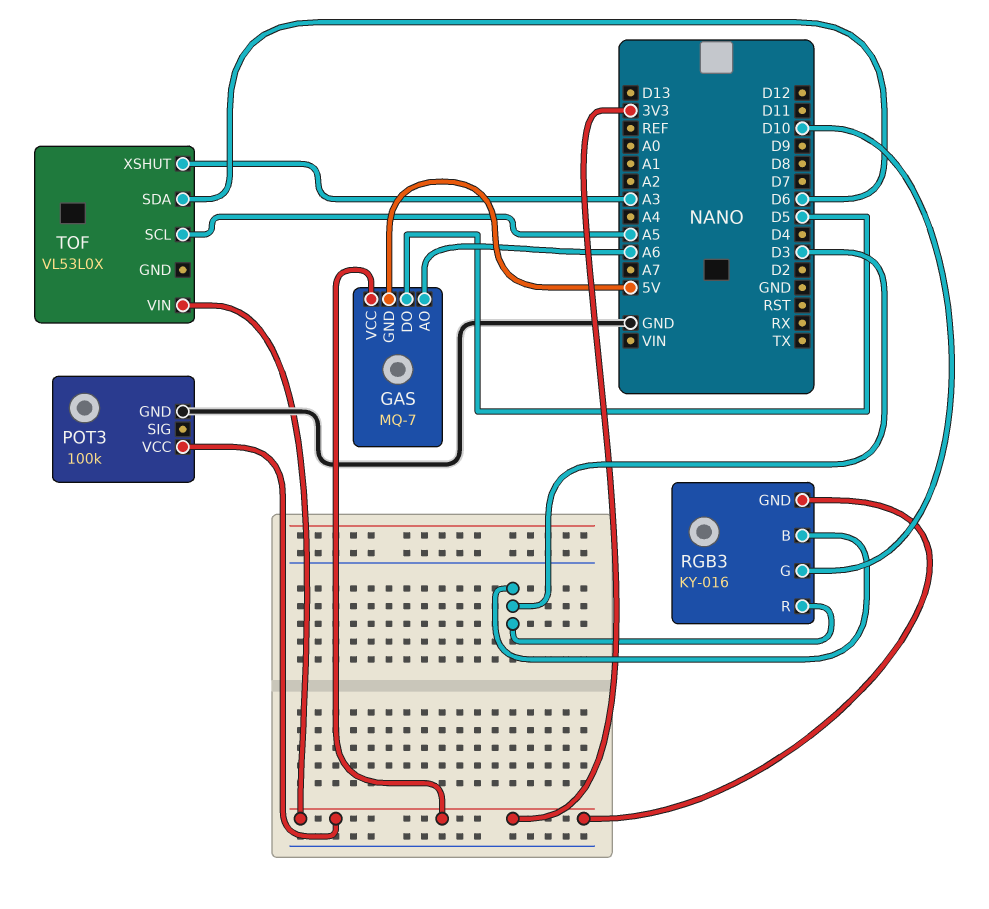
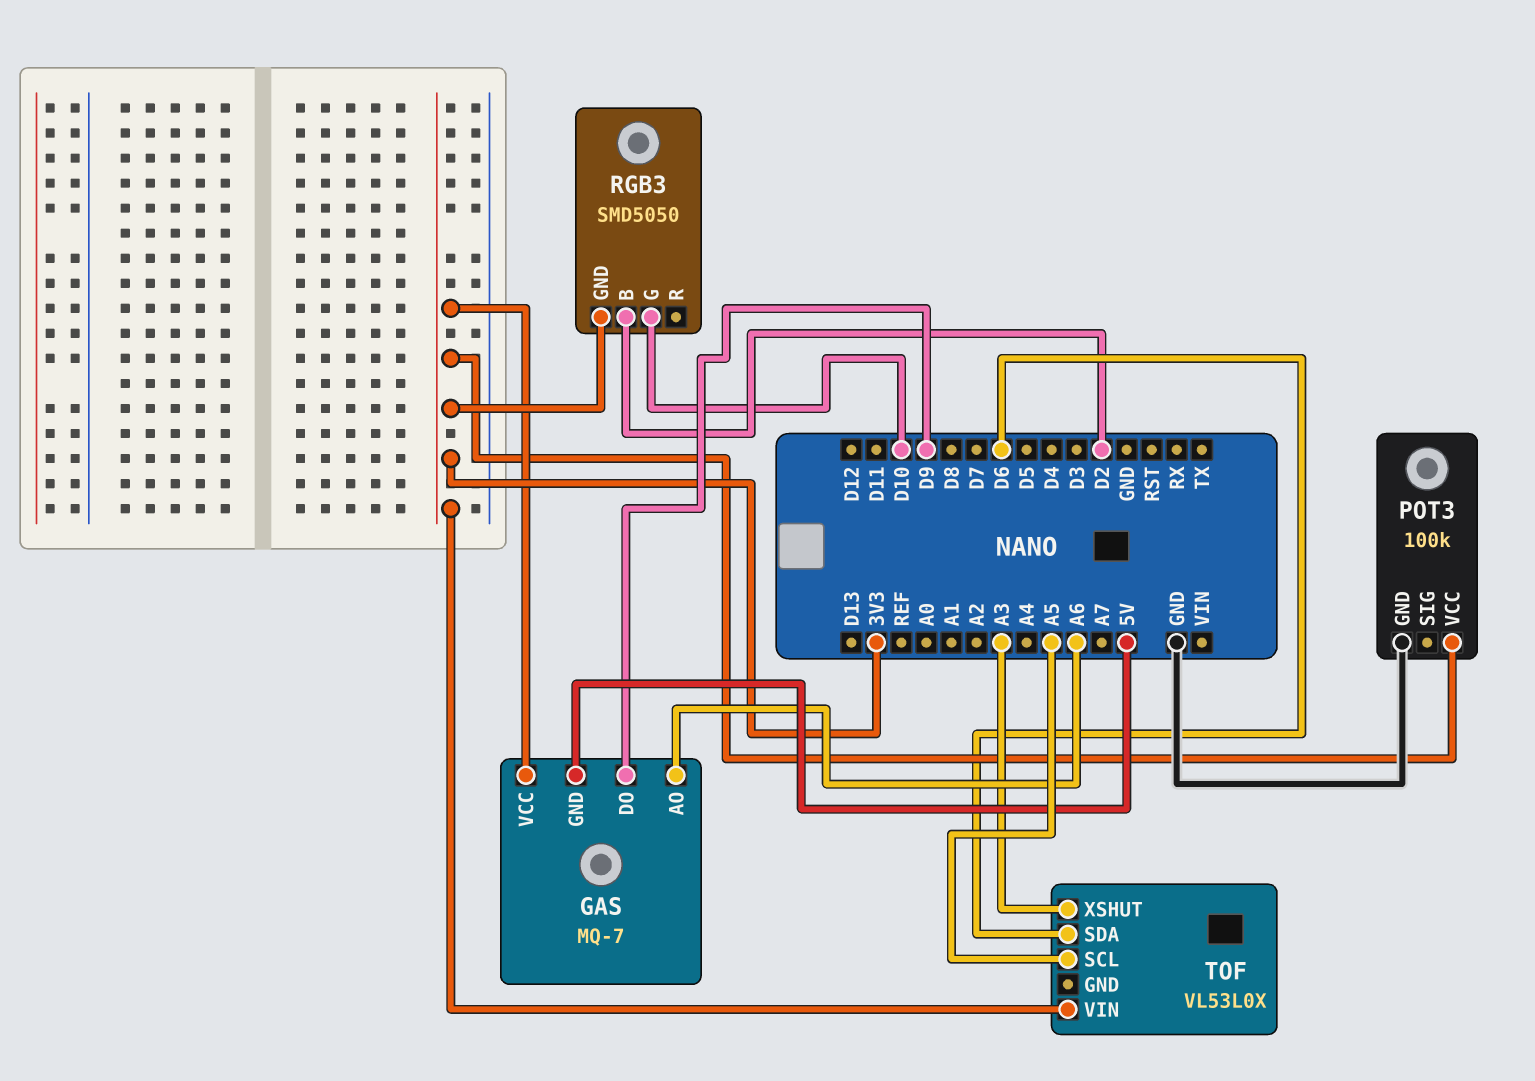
GAS pin DO: D5 -> D9
RGB3: KY-016 -> SMD5050
RGB3 pin B: D3 -> D2
RGB3 pin R: D3 -> none

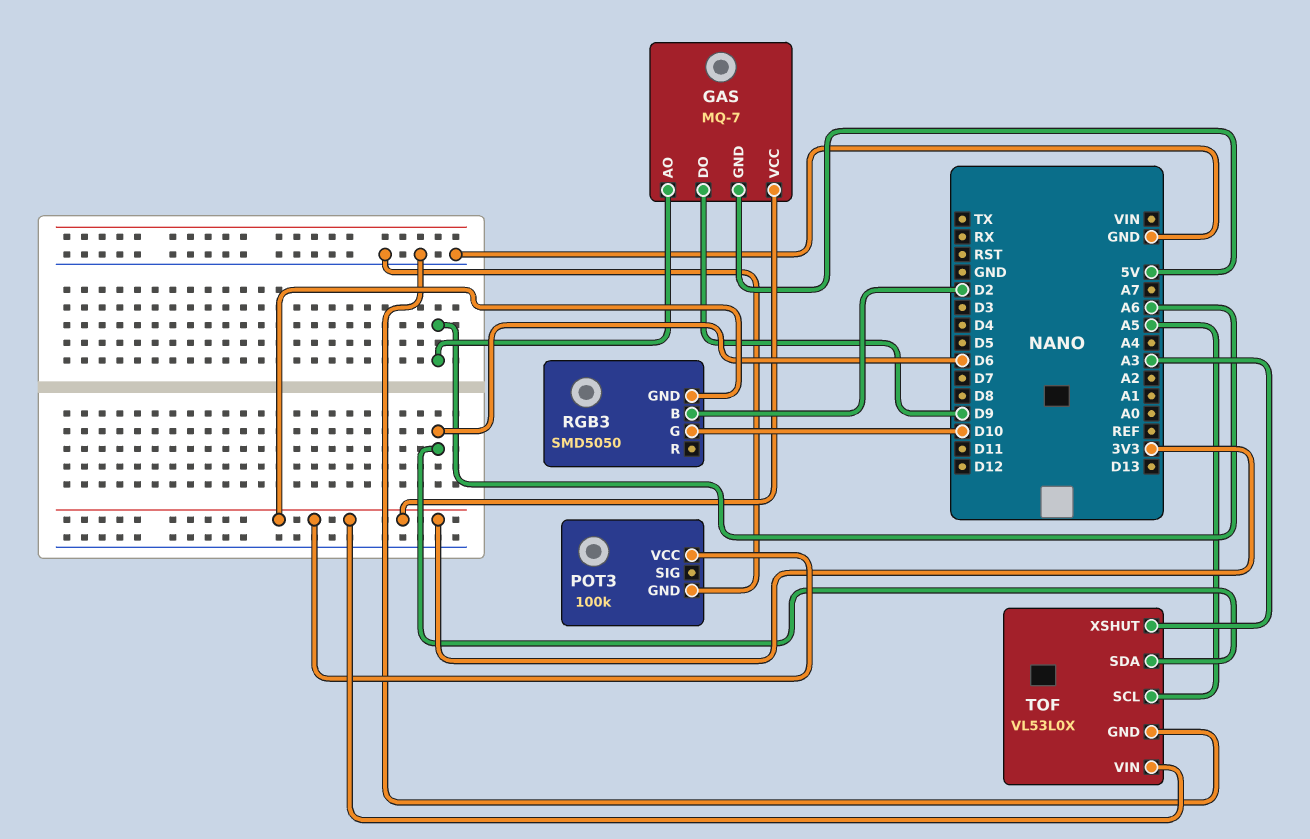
TOF pin GND: none -> GND

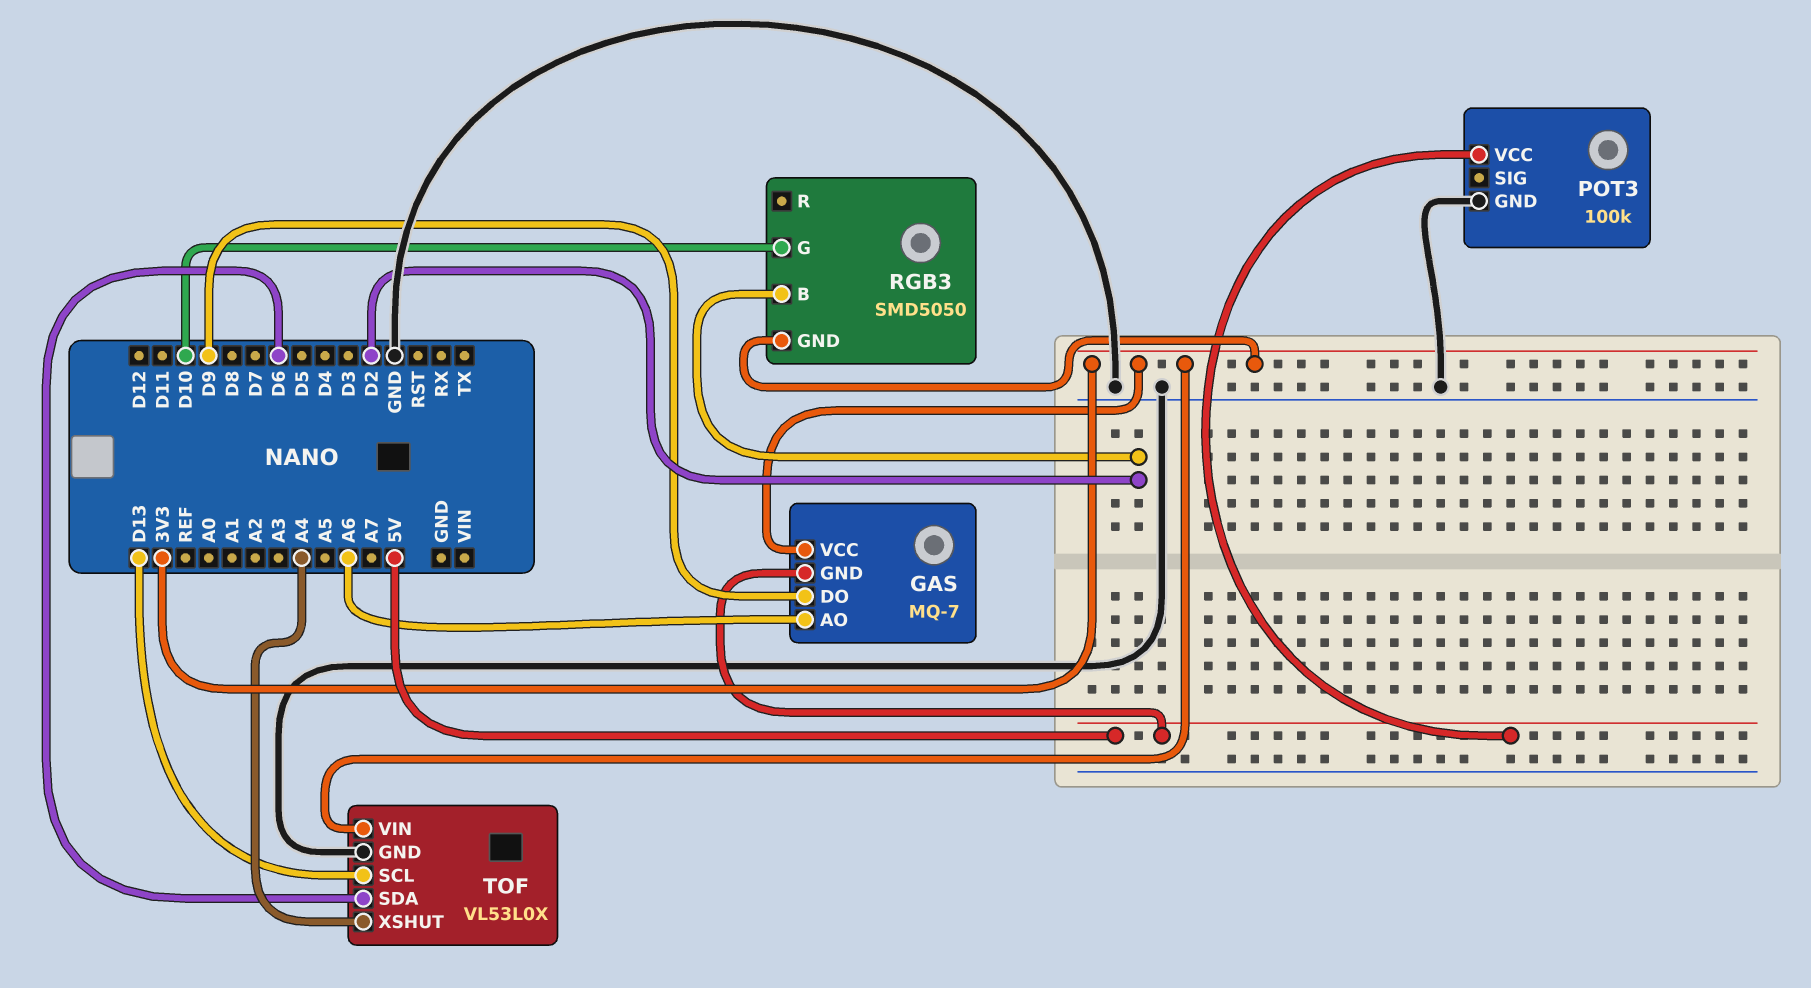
POT3 pin VCC: 3V3 -> 5V
TOF pin SCL: A5 -> D13
TOF pin XSHUT: A3 -> A4

